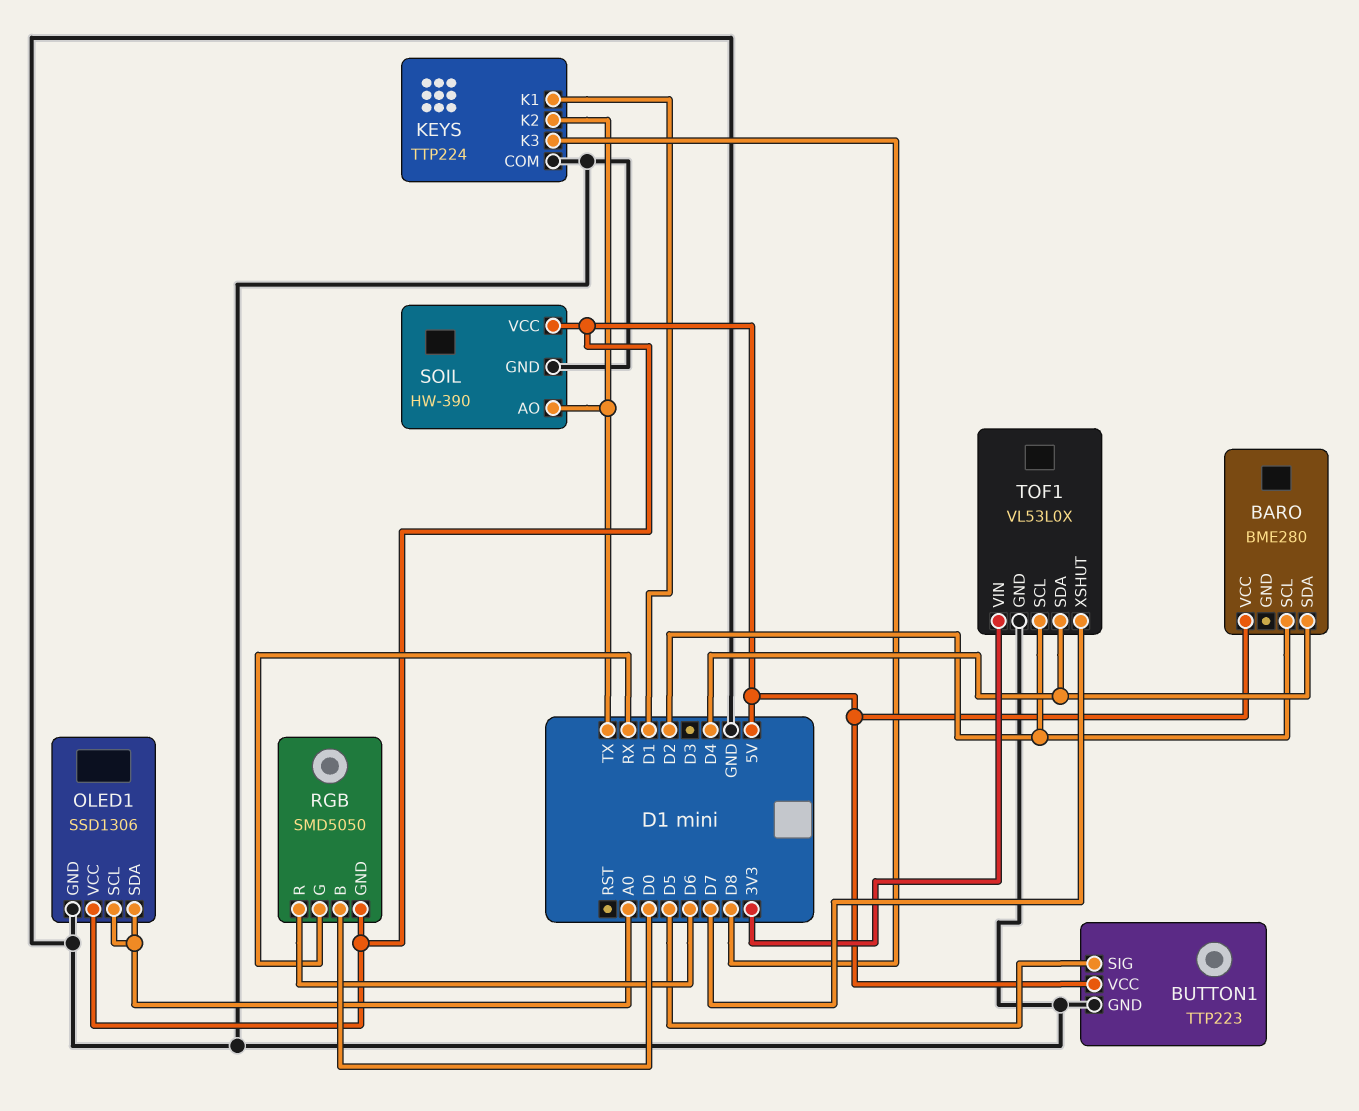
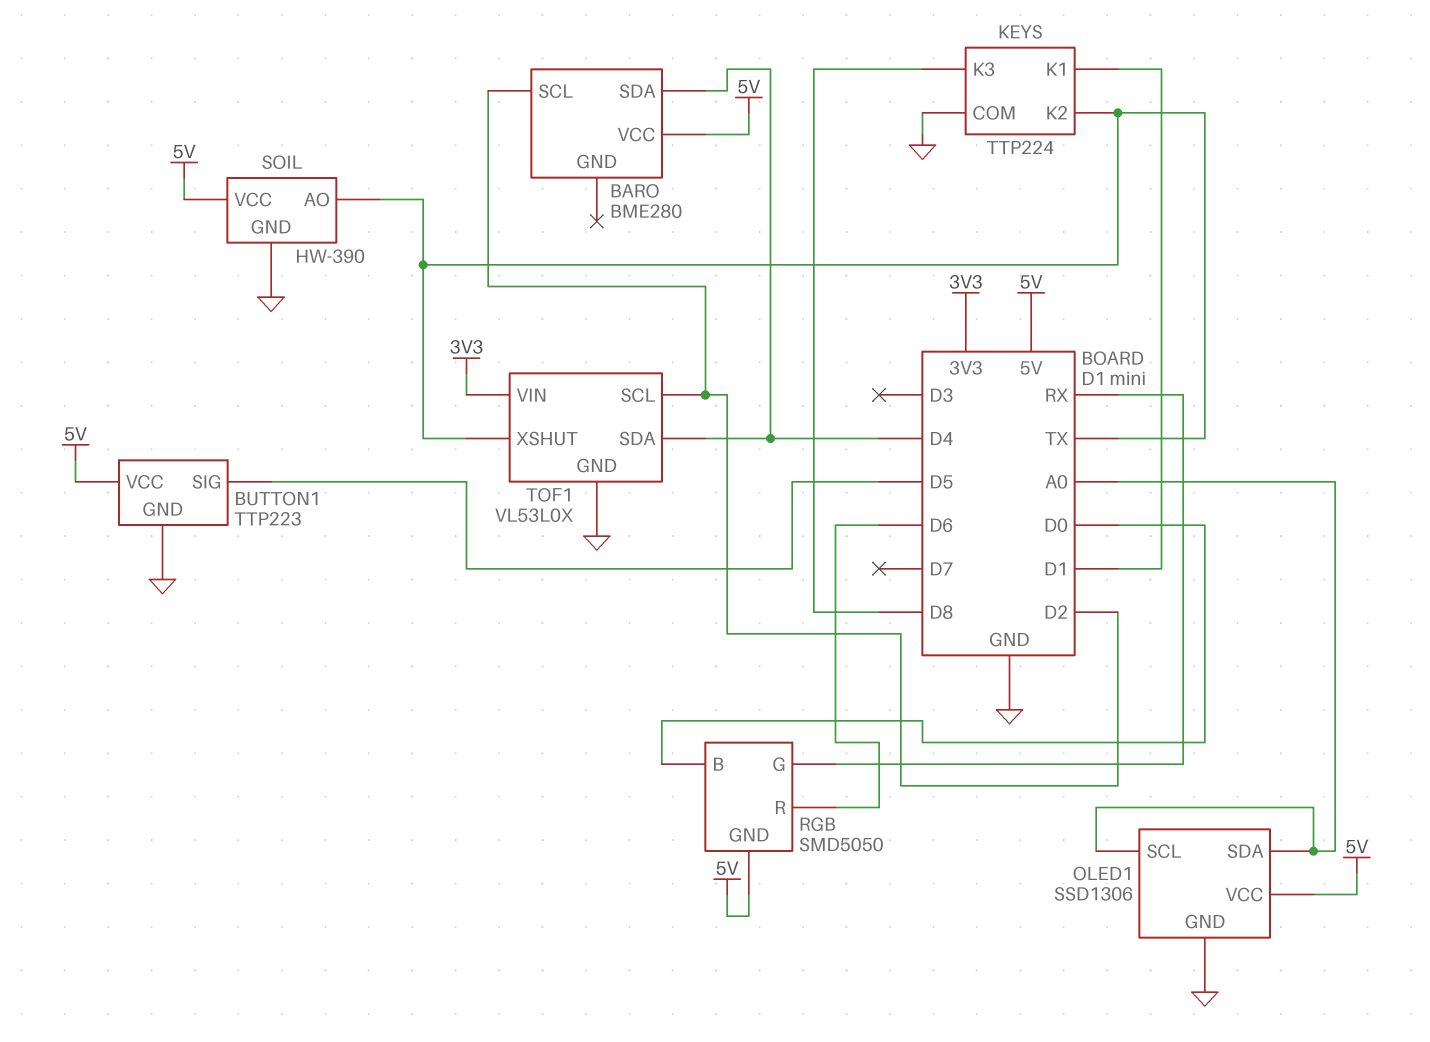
TOF1 pin XSHUT: D7 -> TX

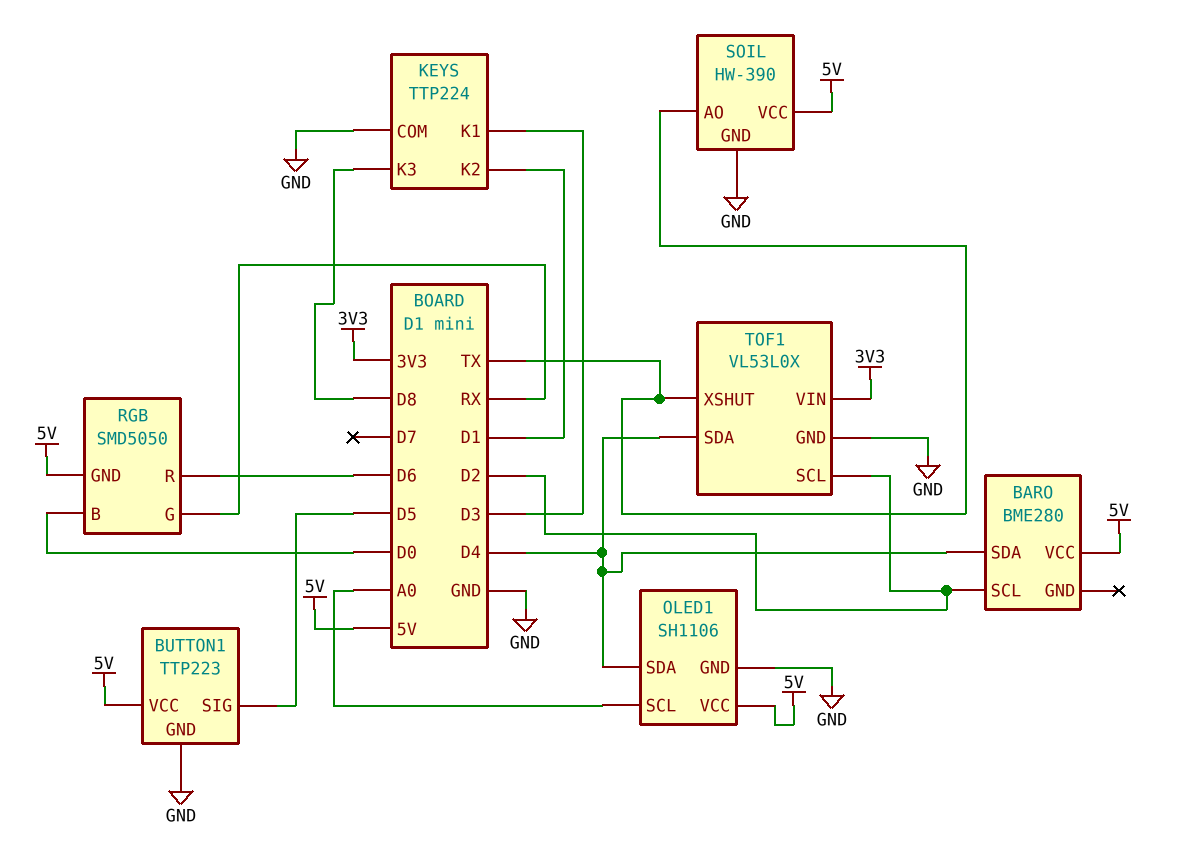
KEYS pin K1: D1 -> D3
KEYS pin K2: TX -> D1
OLED1: SSD1306 -> SH1106
OLED1 pin SDA: A0 -> D4

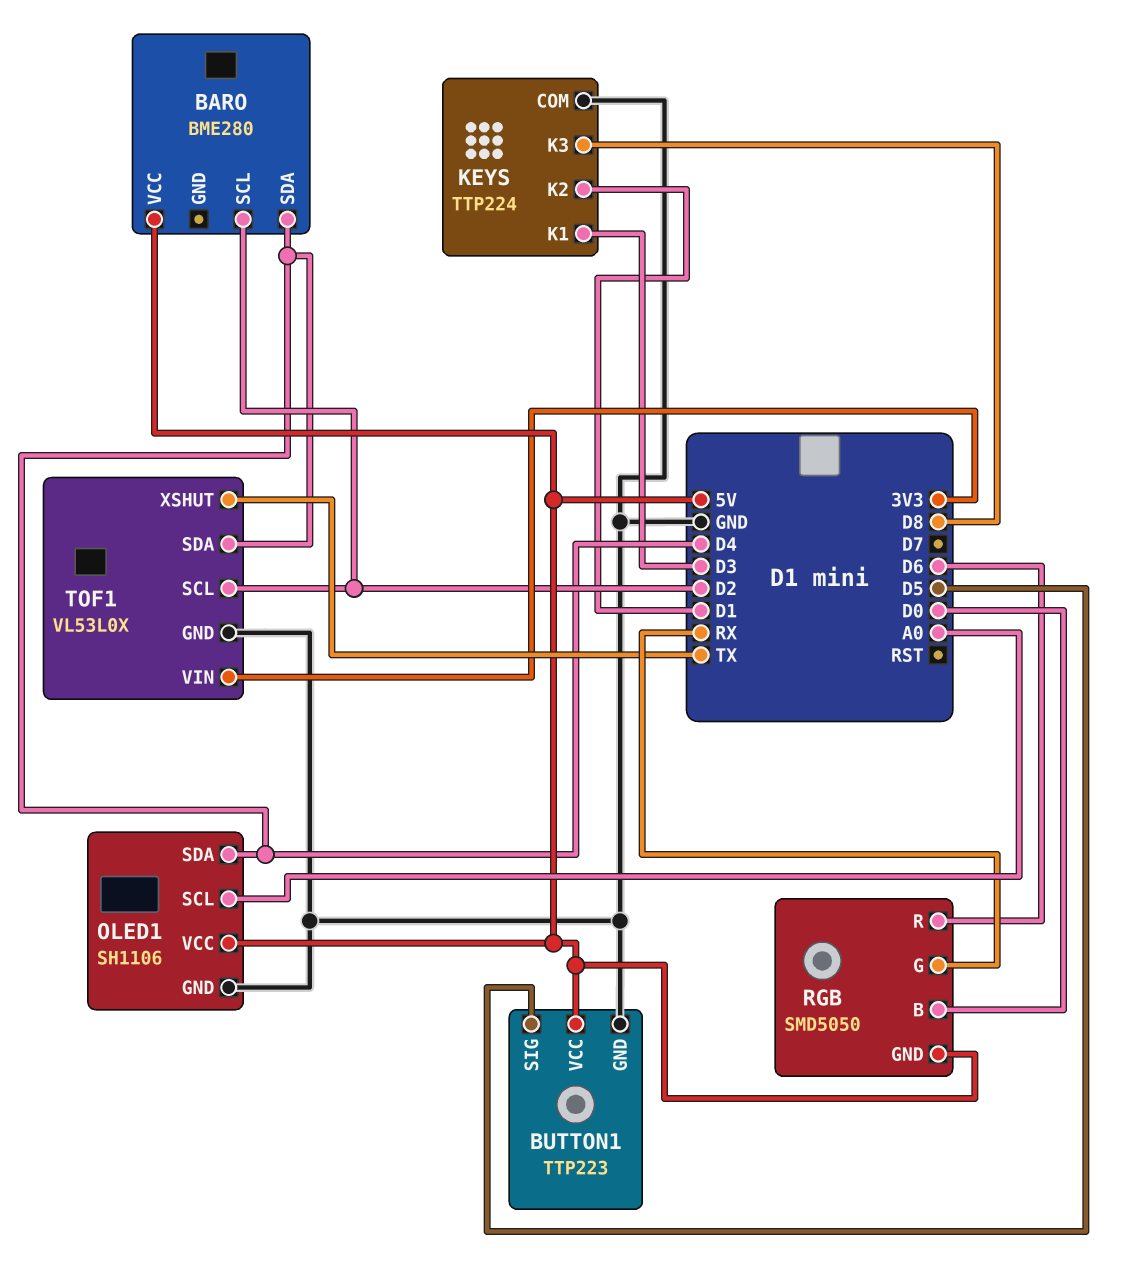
SOIL: HW-390 -> none
SOIL pin AO: TX -> none
SOIL pin GND: GND -> none
SOIL pin VCC: 5V -> none

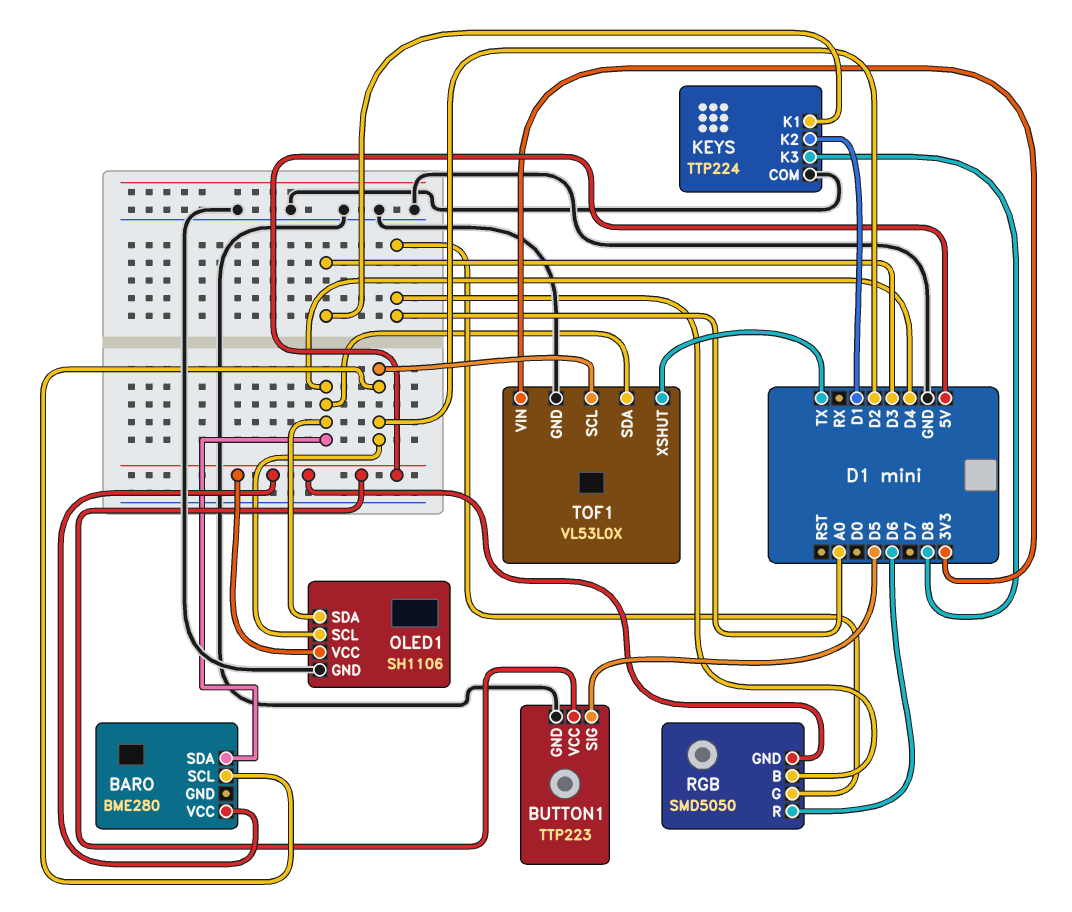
OLED1 pin SCL: A0 -> D2
RGB pin B: D0 -> A0
RGB pin G: RX -> A0

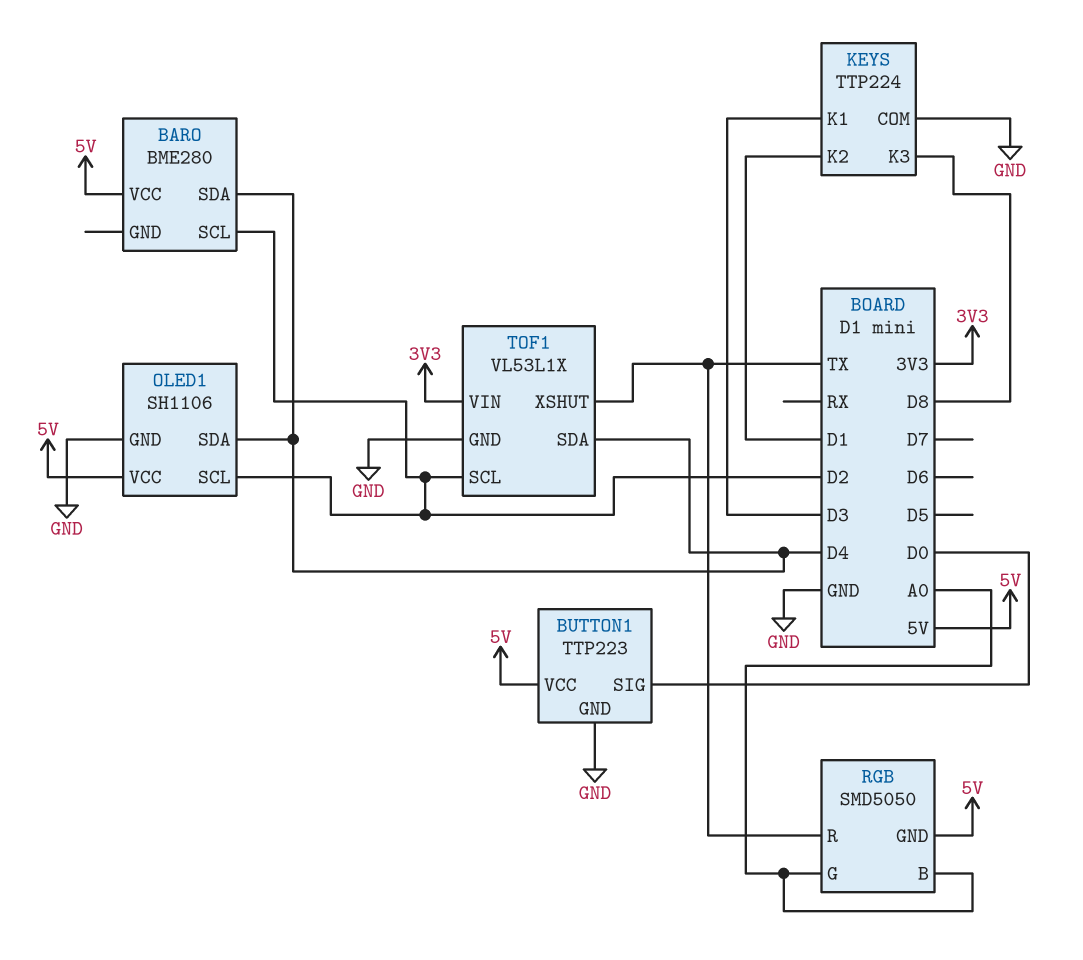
BUTTON1 pin SIG: D5 -> D0
RGB pin R: D6 -> TX
TOF1: VL53L0X -> VL53L1X

